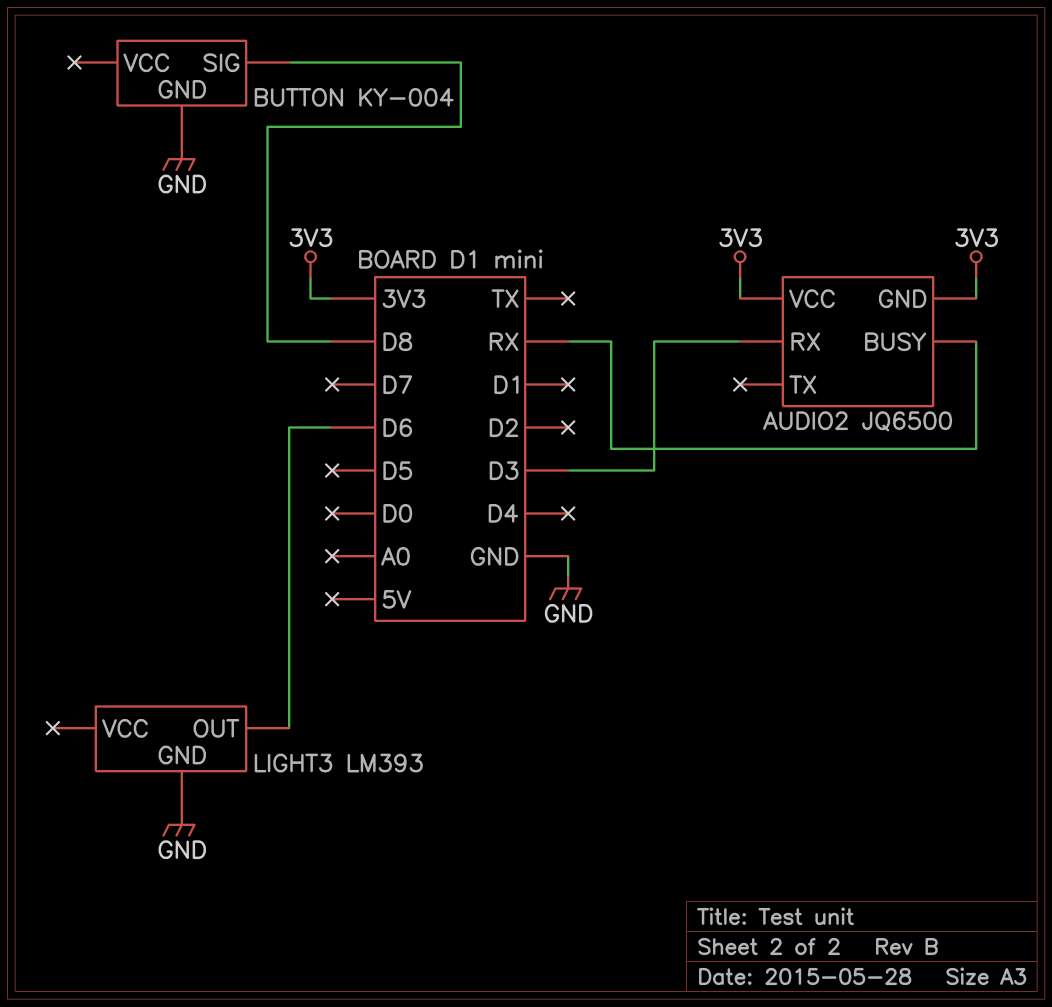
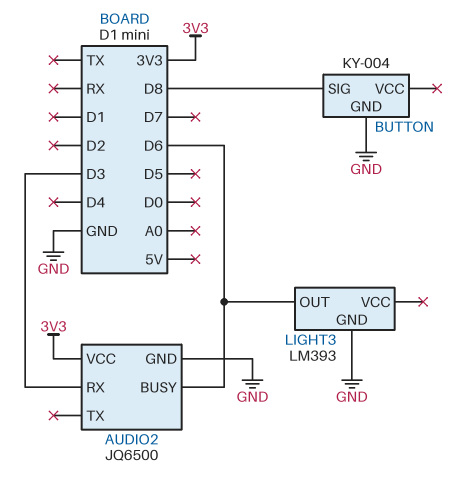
AUDIO2 pin BUSY: RX -> D6
AUDIO2 pin GND: 3V3 -> GND

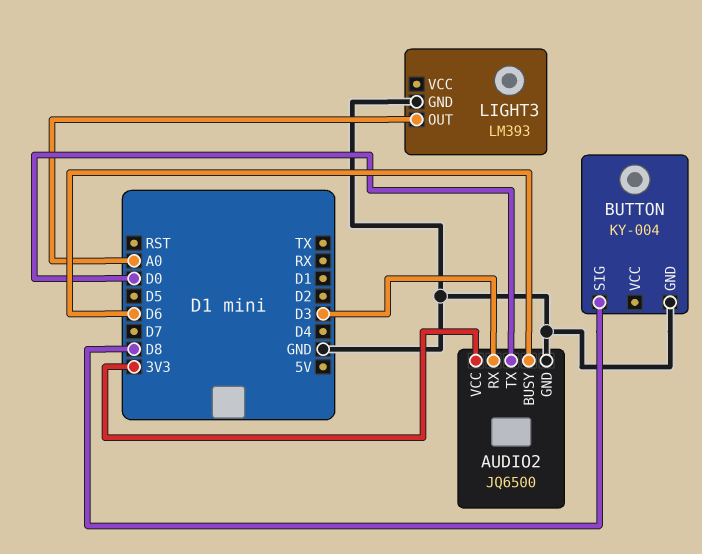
AUDIO2 pin TX: none -> D0
LIGHT3 pin OUT: D6 -> A0

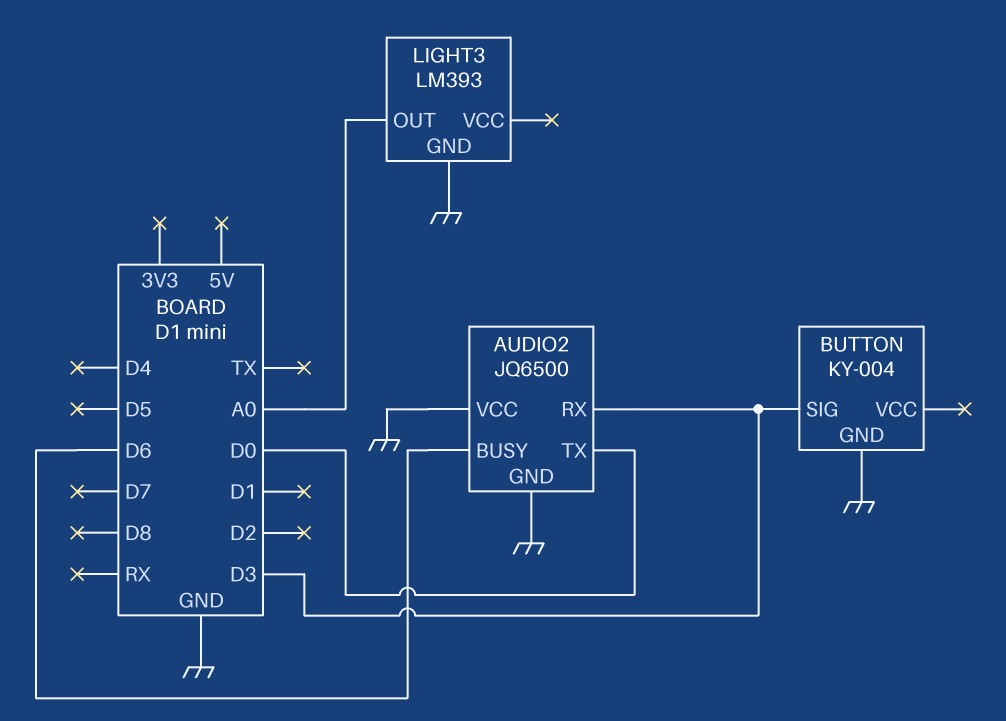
AUDIO2 pin VCC: 3V3 -> GND
BUTTON pin SIG: D8 -> D3

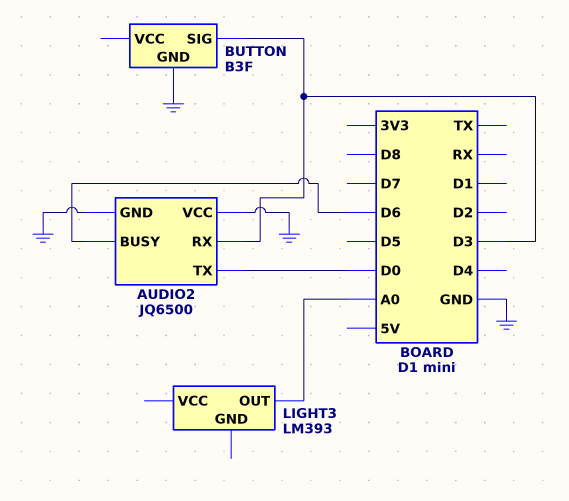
BUTTON: KY-004 -> B3F
LIGHT3 pin GND: GND -> none

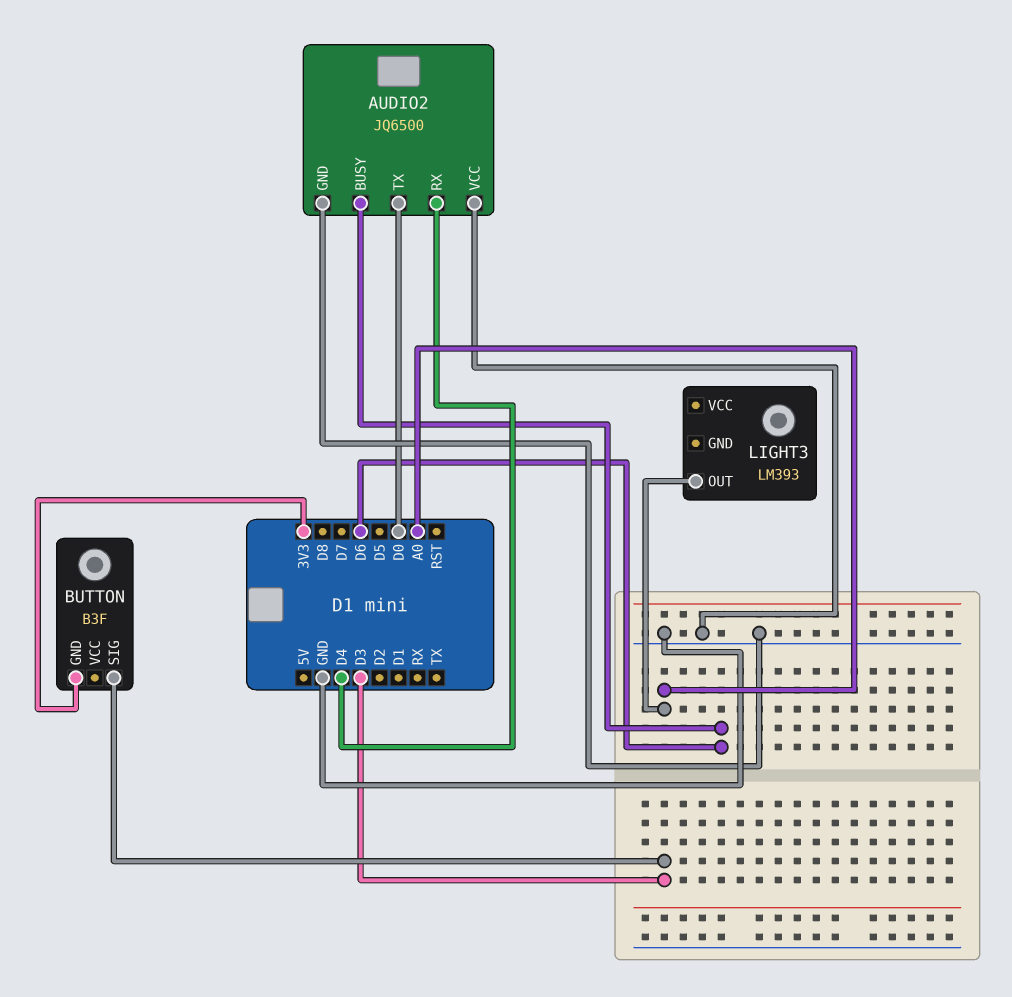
AUDIO2 pin RX: D3 -> D4
BUTTON pin GND: GND -> 3V3

